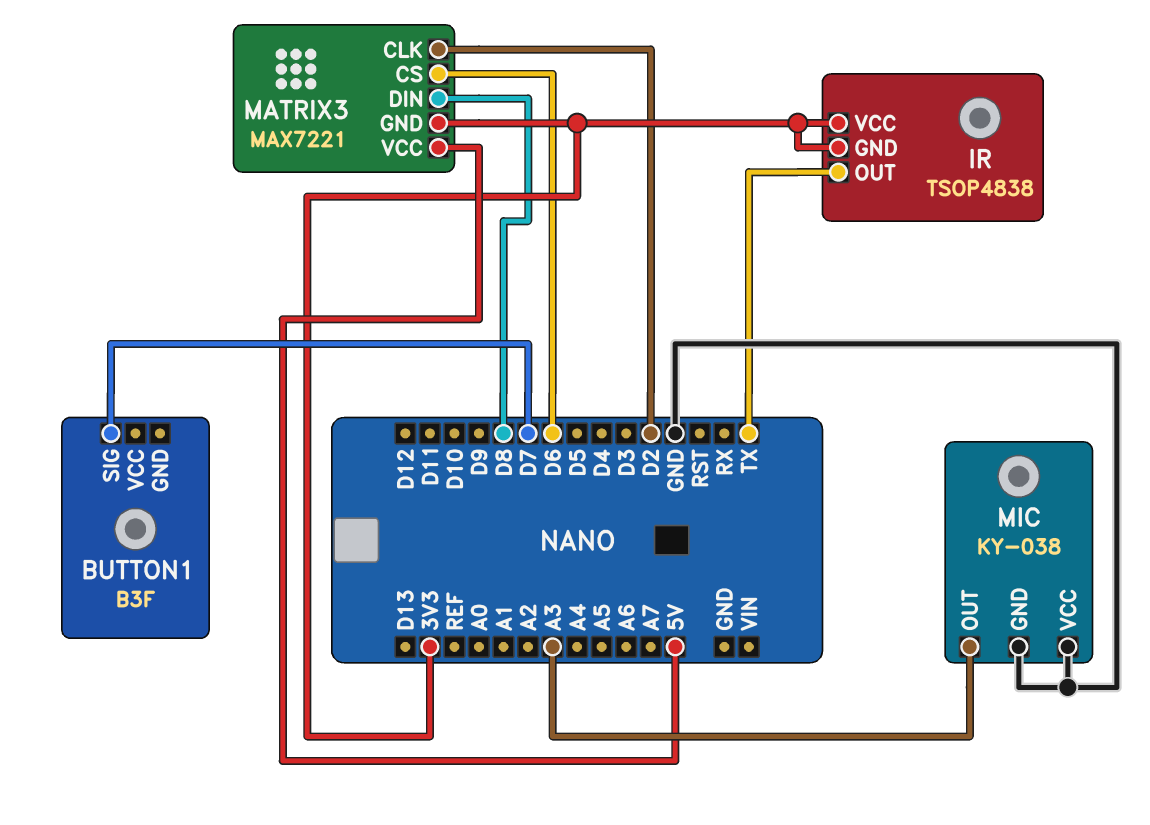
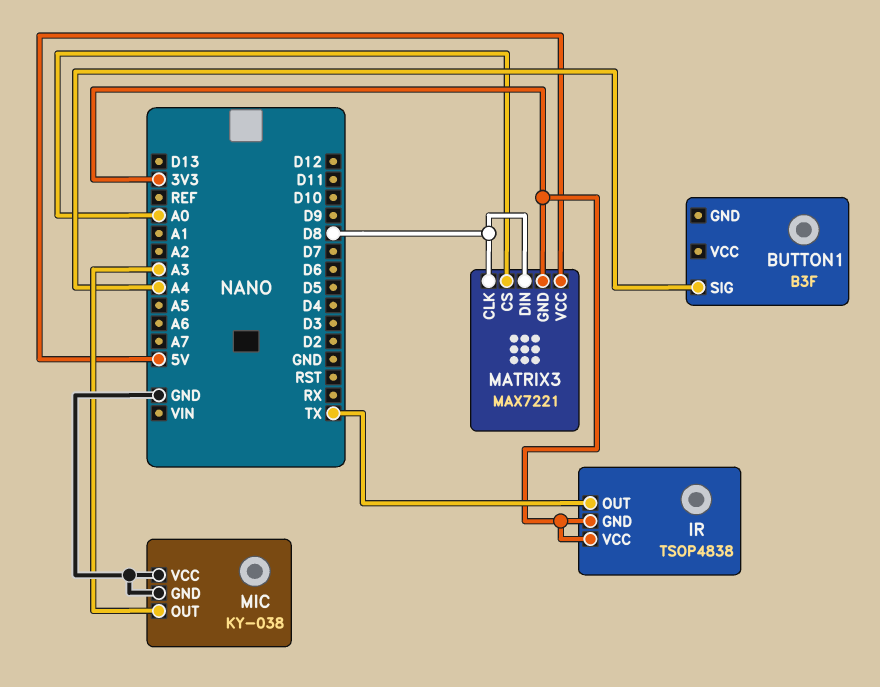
BUTTON1 pin SIG: D7 -> A4
MATRIX3 pin CLK: D2 -> D8
MATRIX3 pin CS: D6 -> A0

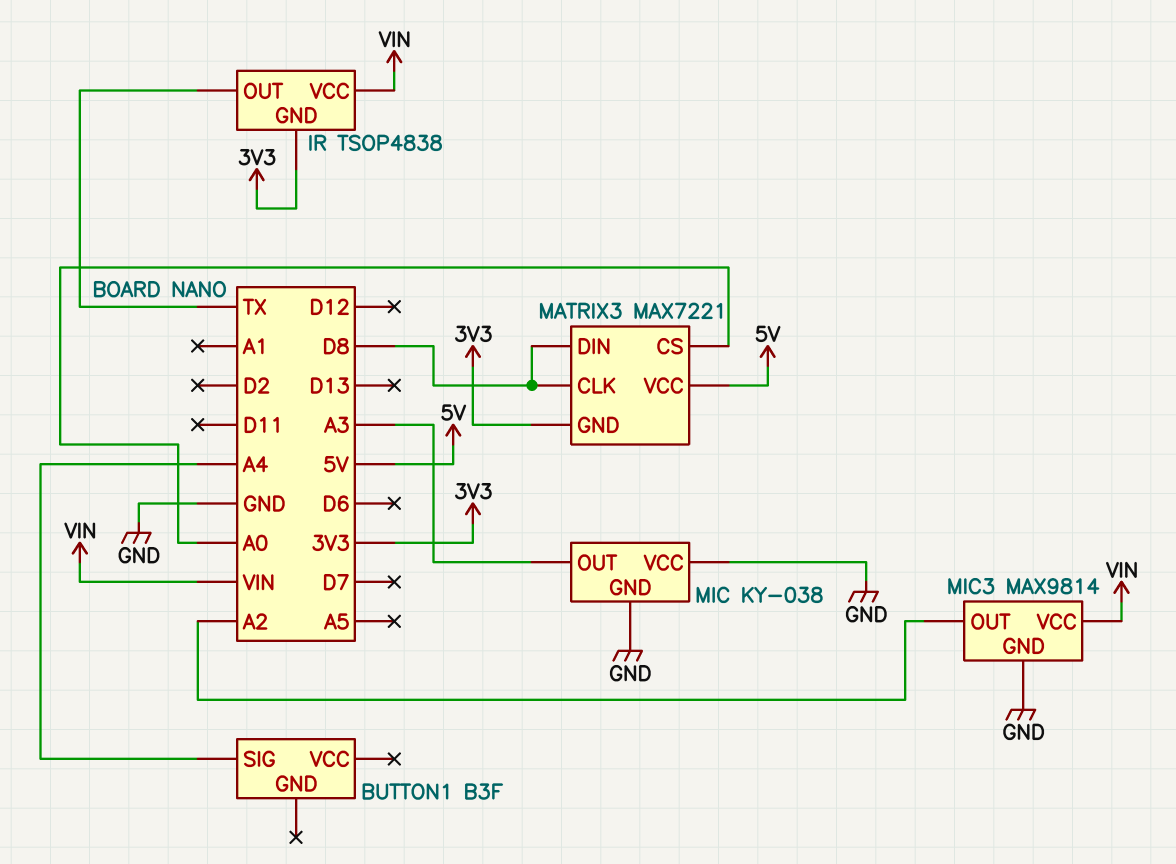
IR pin VCC: 3V3 -> VIN
MIC3: none -> MAX9814
MIC3 pin GND: none -> GND
MIC3 pin OUT: none -> A2
MIC3 pin VCC: none -> VIN

